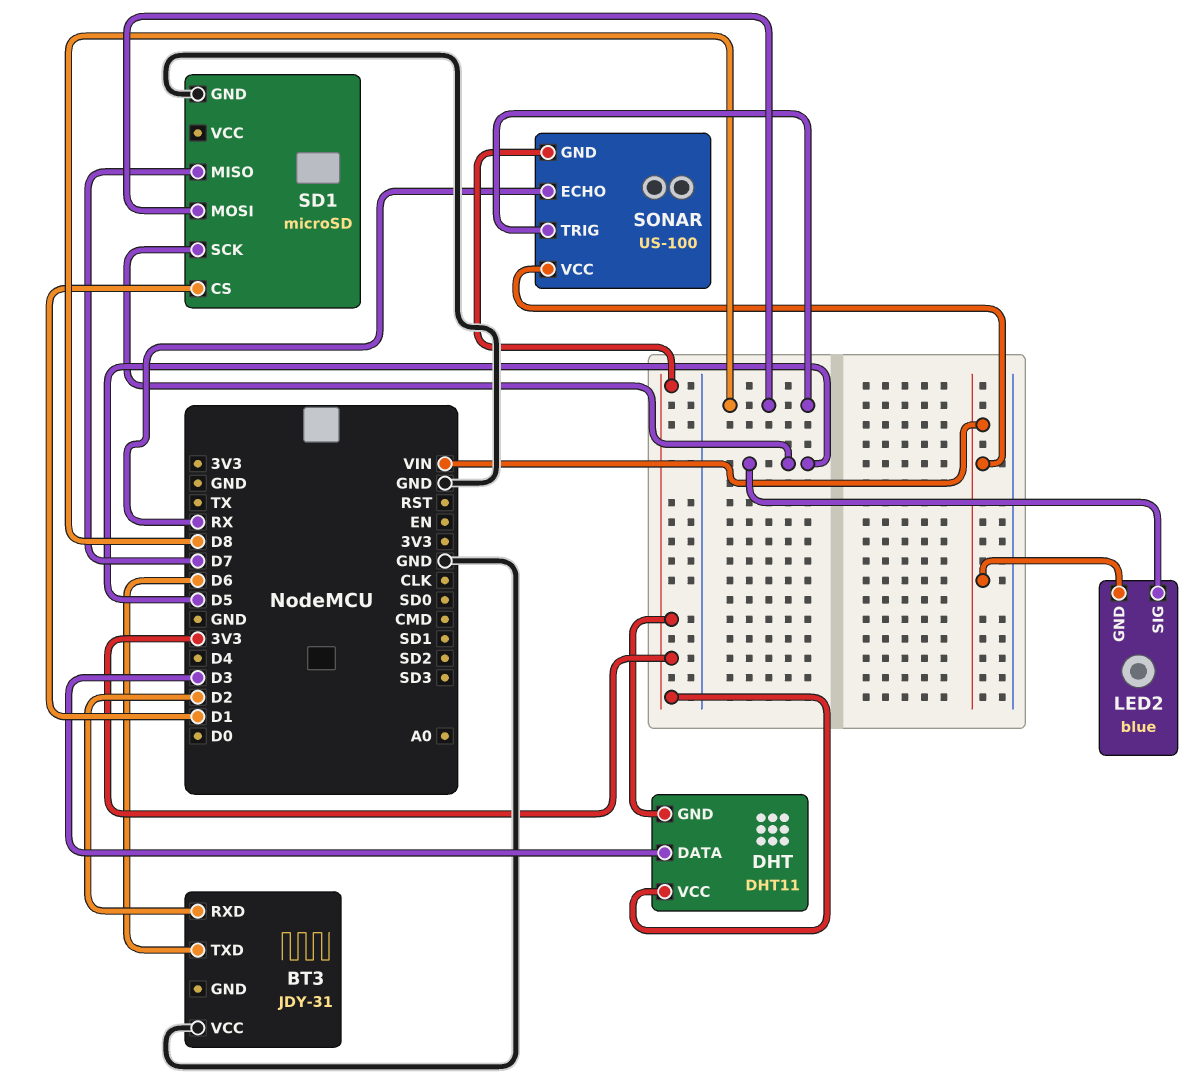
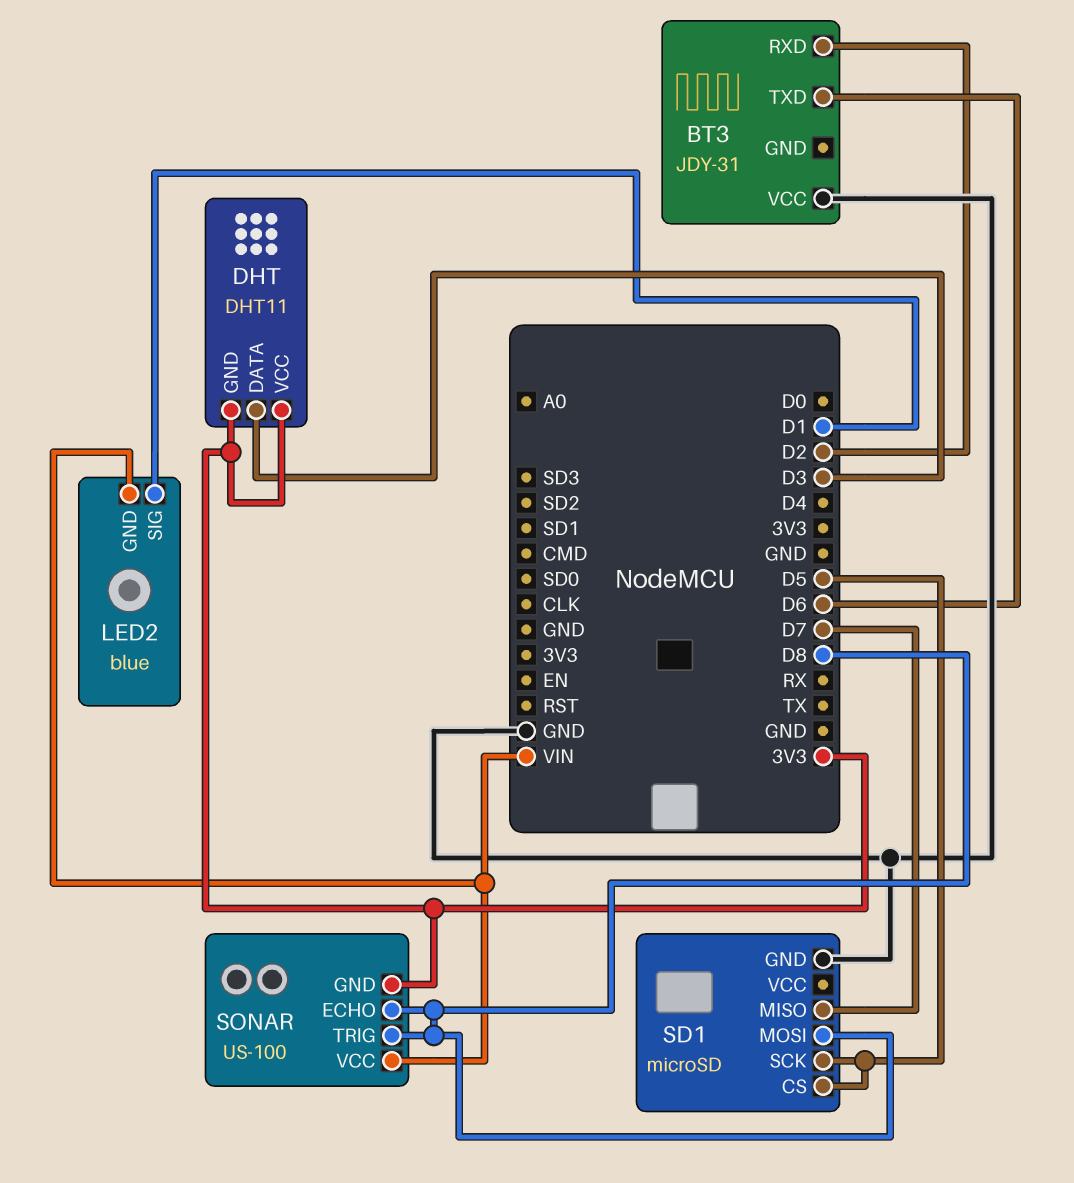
LED2 pin SIG: D5 -> D1
SD1 pin CS: D1 -> D5
SONAR pin ECHO: RX -> D8

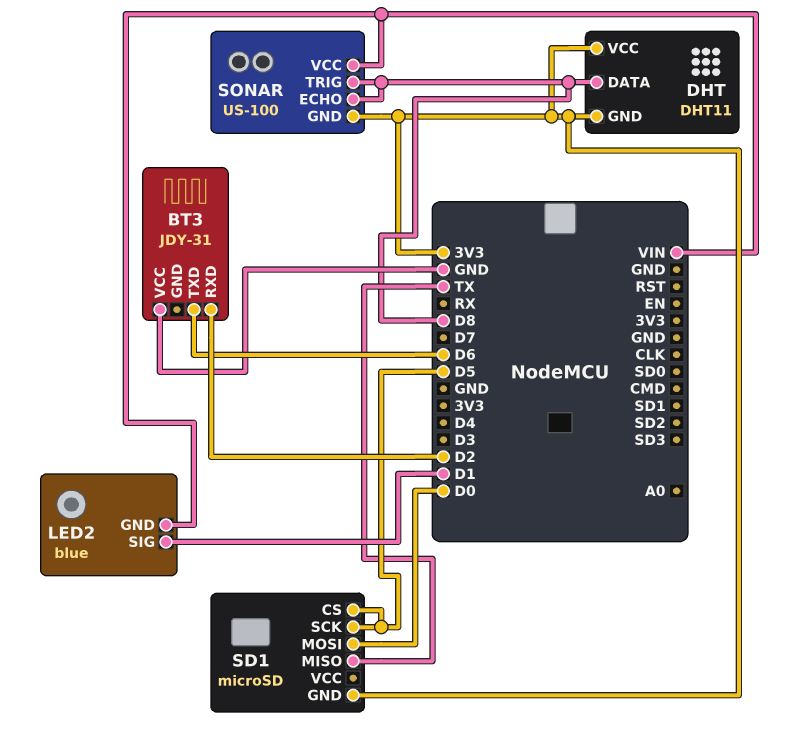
DHT pin DATA: D3 -> D8
SD1 pin GND: GND -> 3V3
SD1 pin MISO: D7 -> TX
SD1 pin MOSI: D8 -> D0

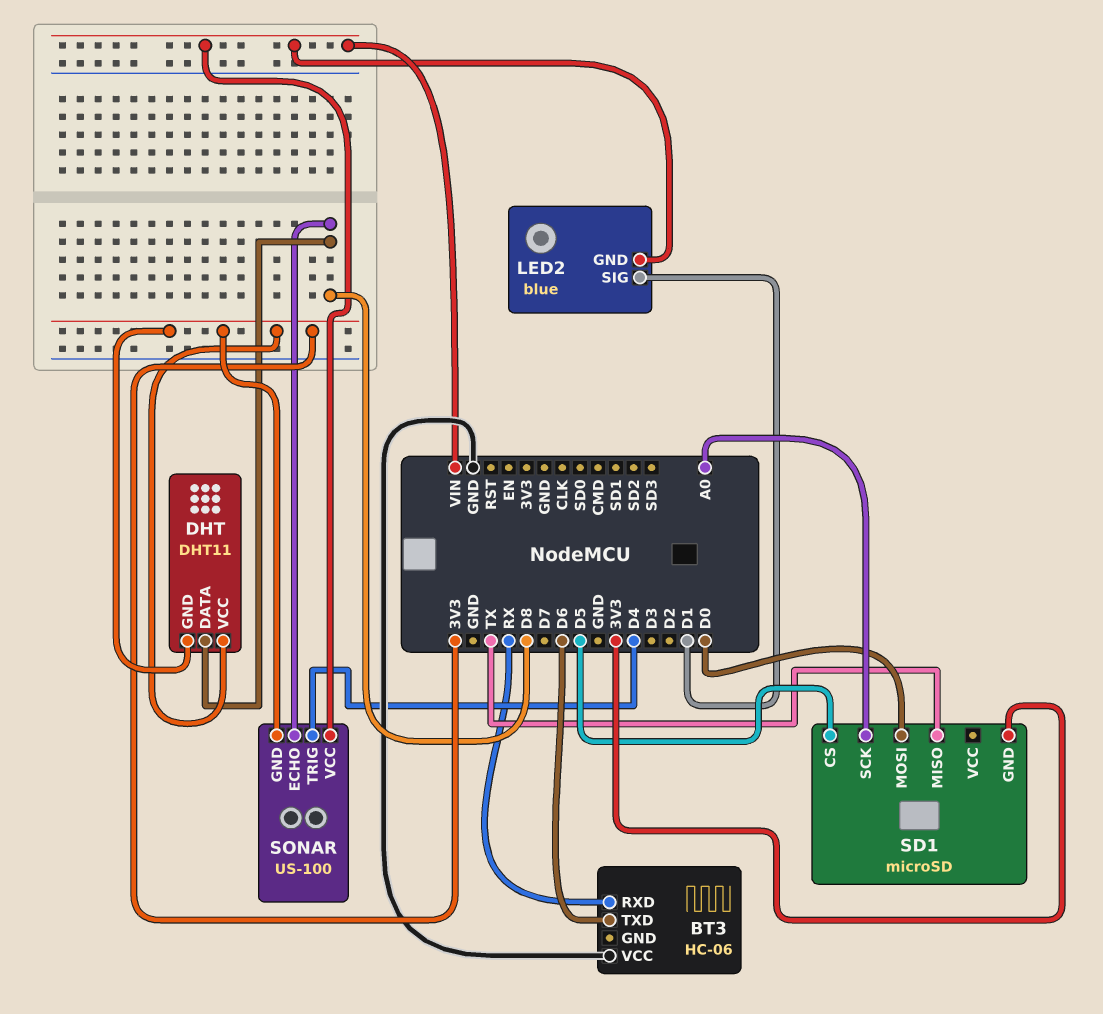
BT3: JDY-31 -> HC-06
BT3 pin RXD: D2 -> RX
SD1 pin SCK: D5 -> A0
SONAR pin TRIG: D8 -> D4

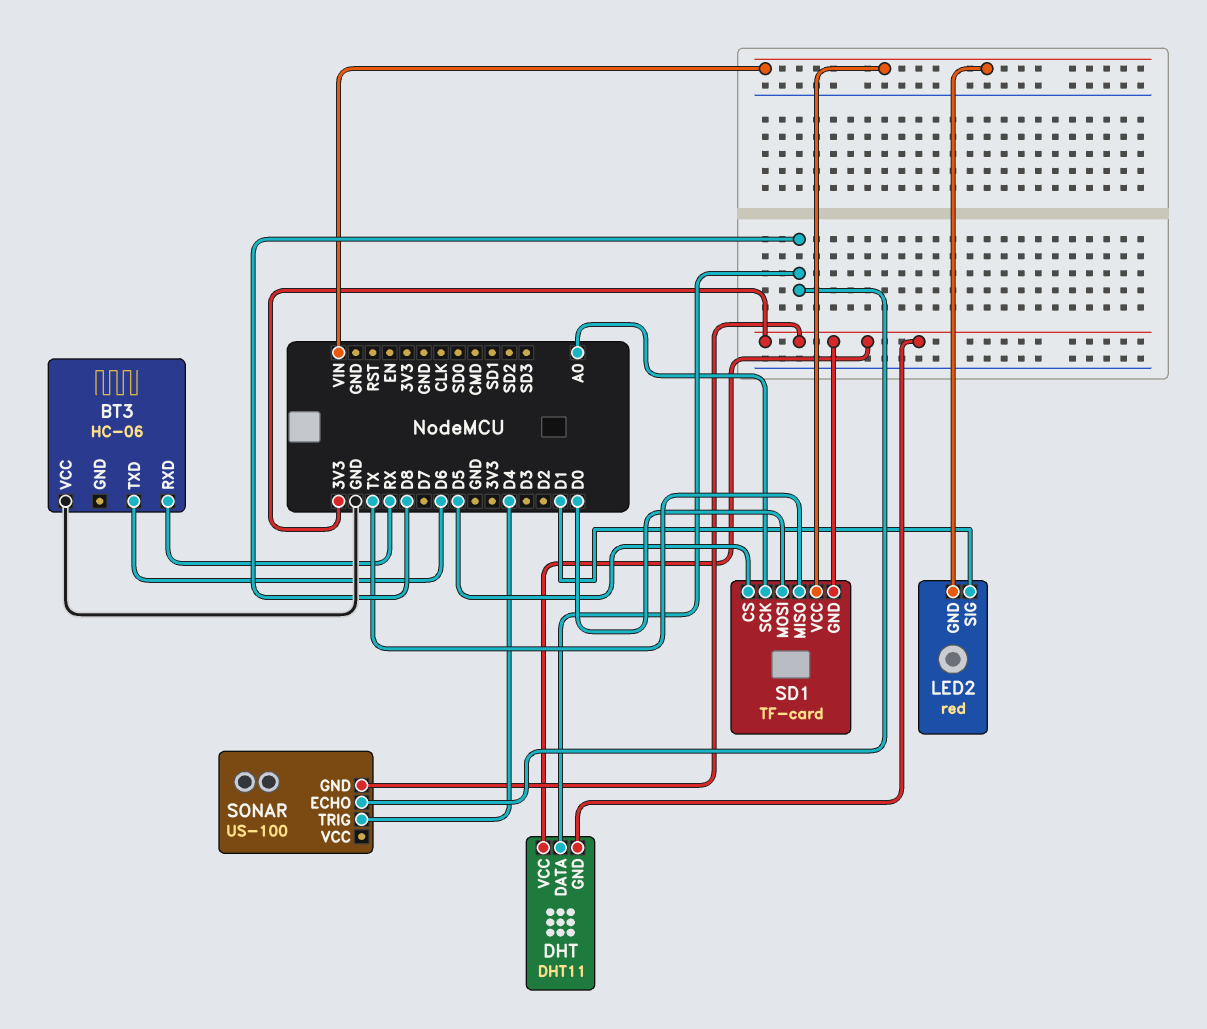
LED2: blue -> red
SD1: microSD -> TF-card
SD1 pin VCC: none -> VIN
SONAR pin VCC: VIN -> none

